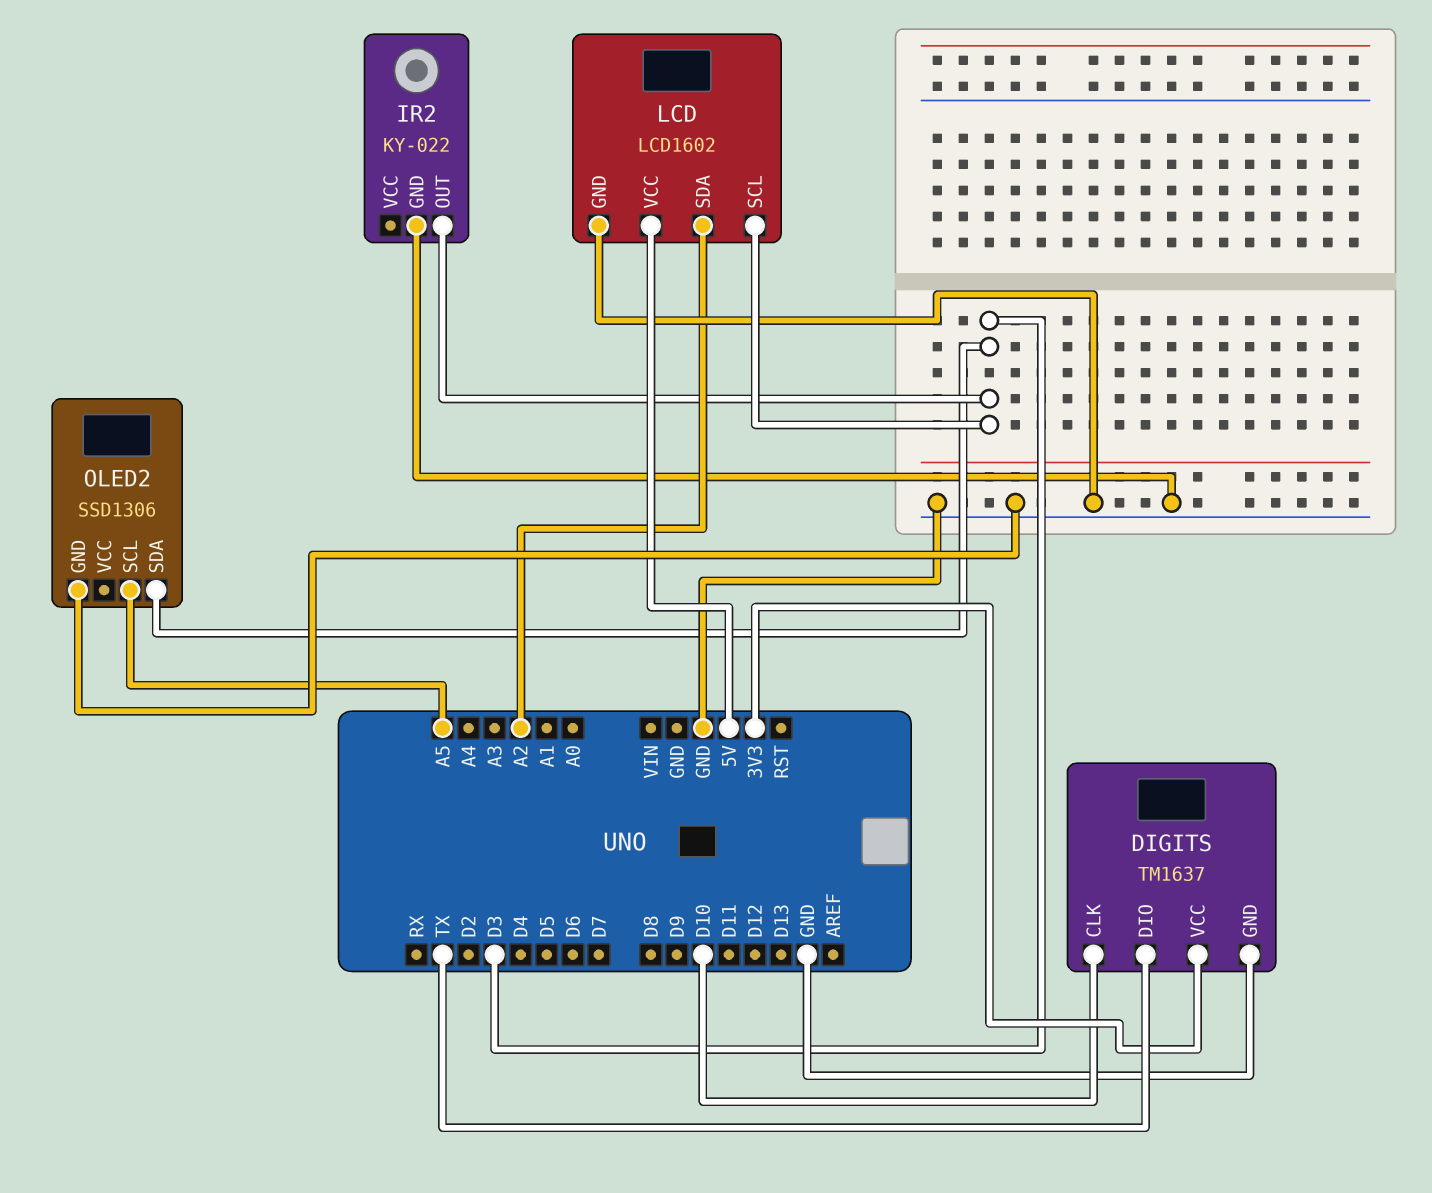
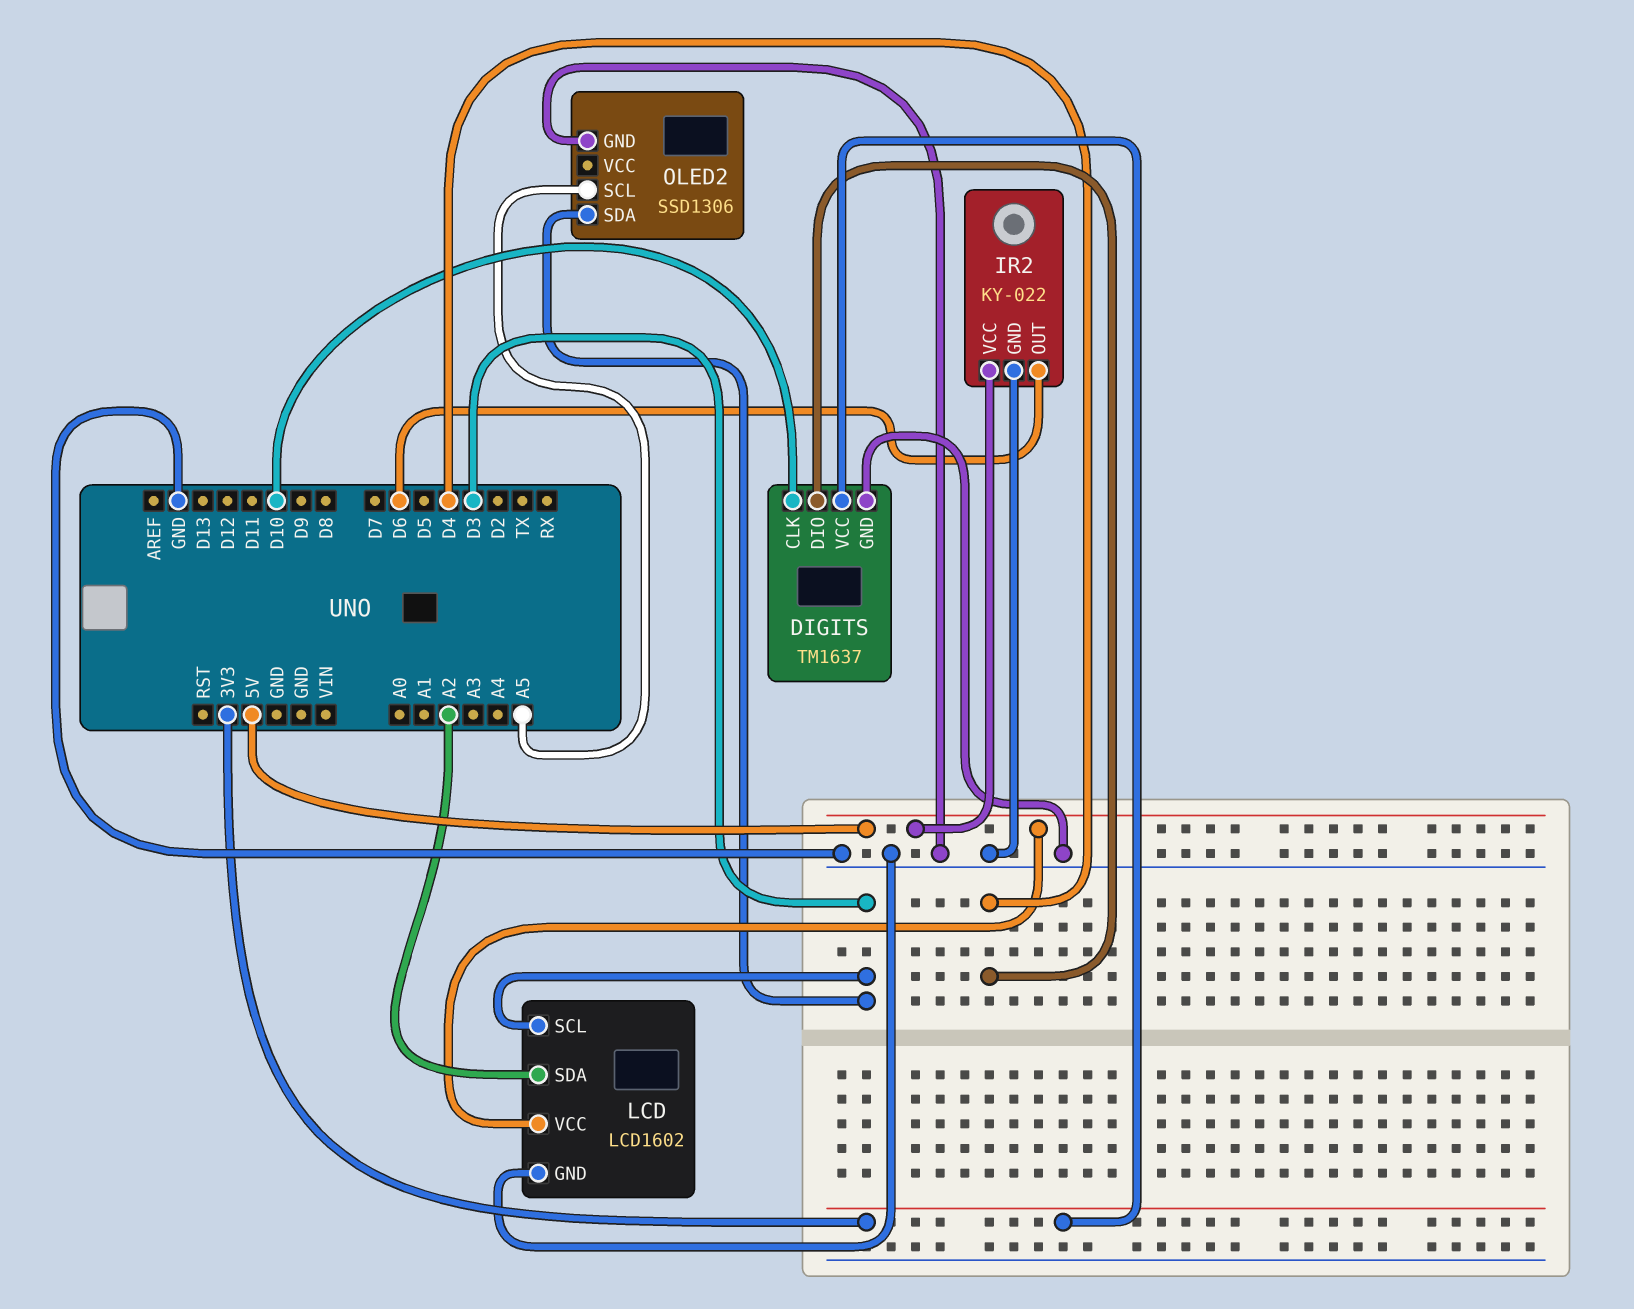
DIGITS pin DIO: TX -> D4
IR2 pin OUT: D3 -> D6
IR2 pin VCC: none -> 5V

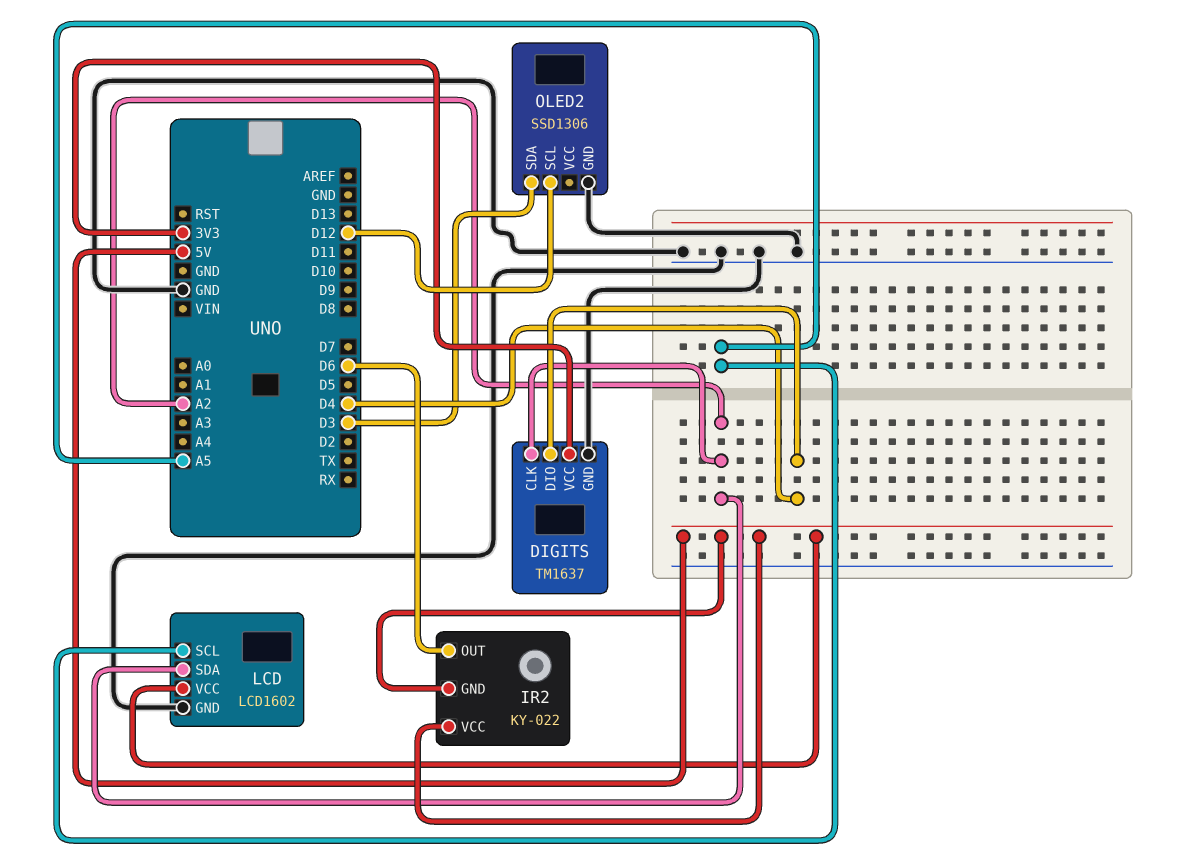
DIGITS pin CLK: D10 -> A2
IR2 pin GND: GND -> 5V
LCD pin SCL: D3 -> A5
OLED2 pin SCL: A5 -> D12

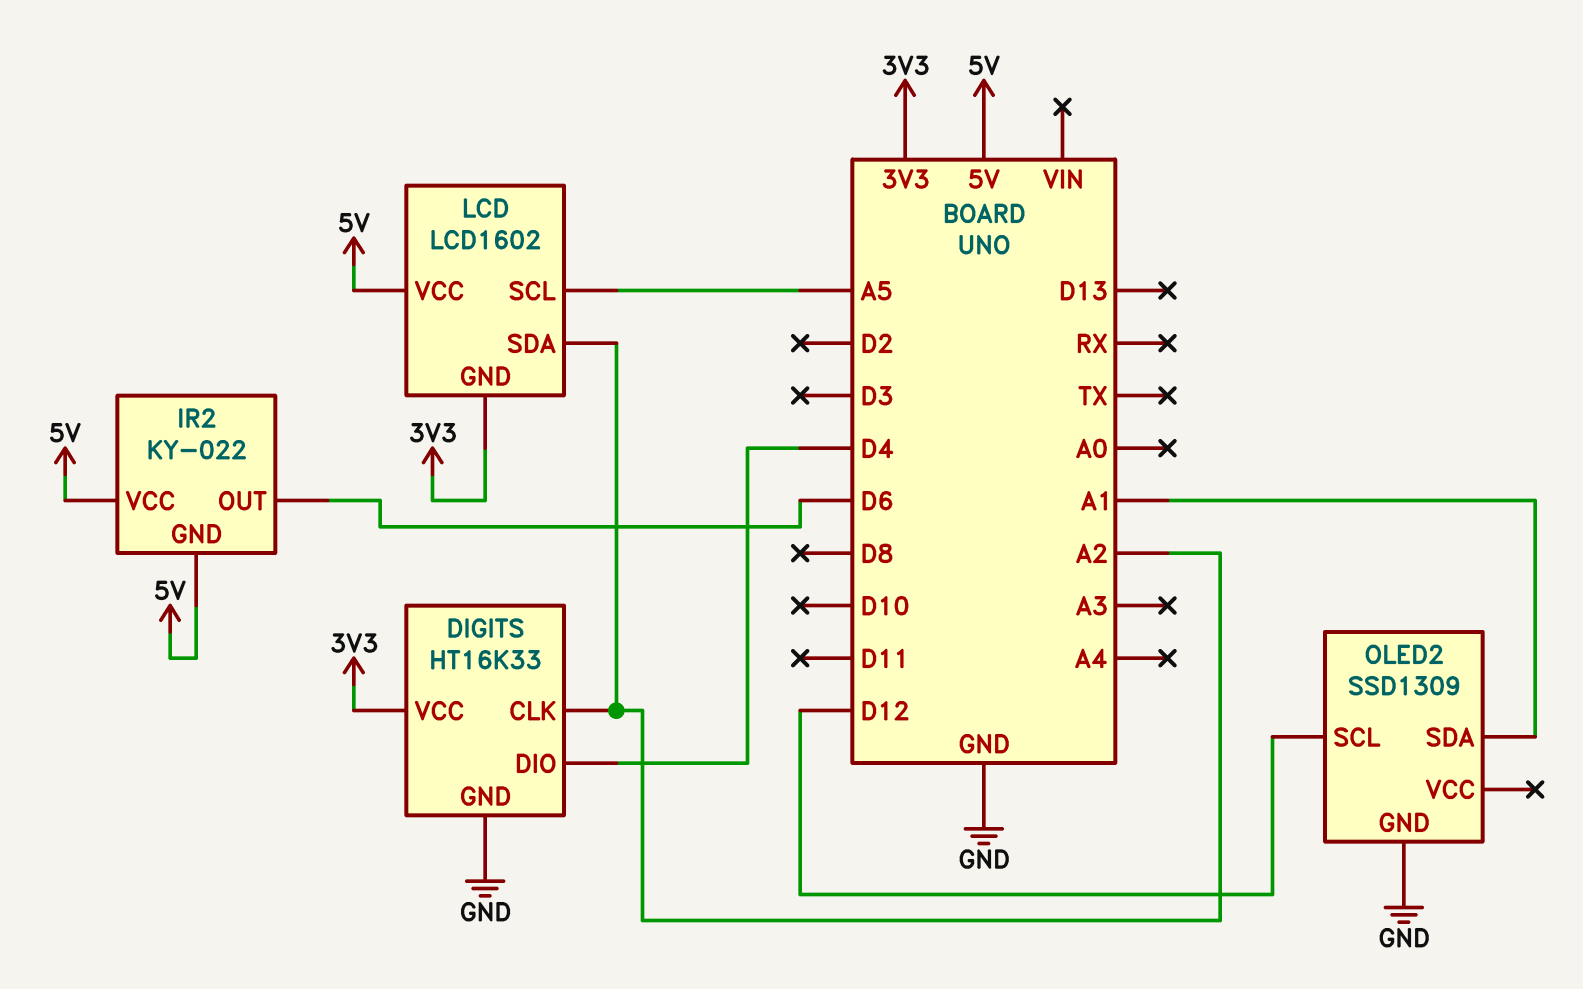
DIGITS: TM1637 -> HT16K33
LCD pin GND: GND -> 3V3
OLED2: SSD1306 -> SSD1309
OLED2 pin SDA: D3 -> A1

